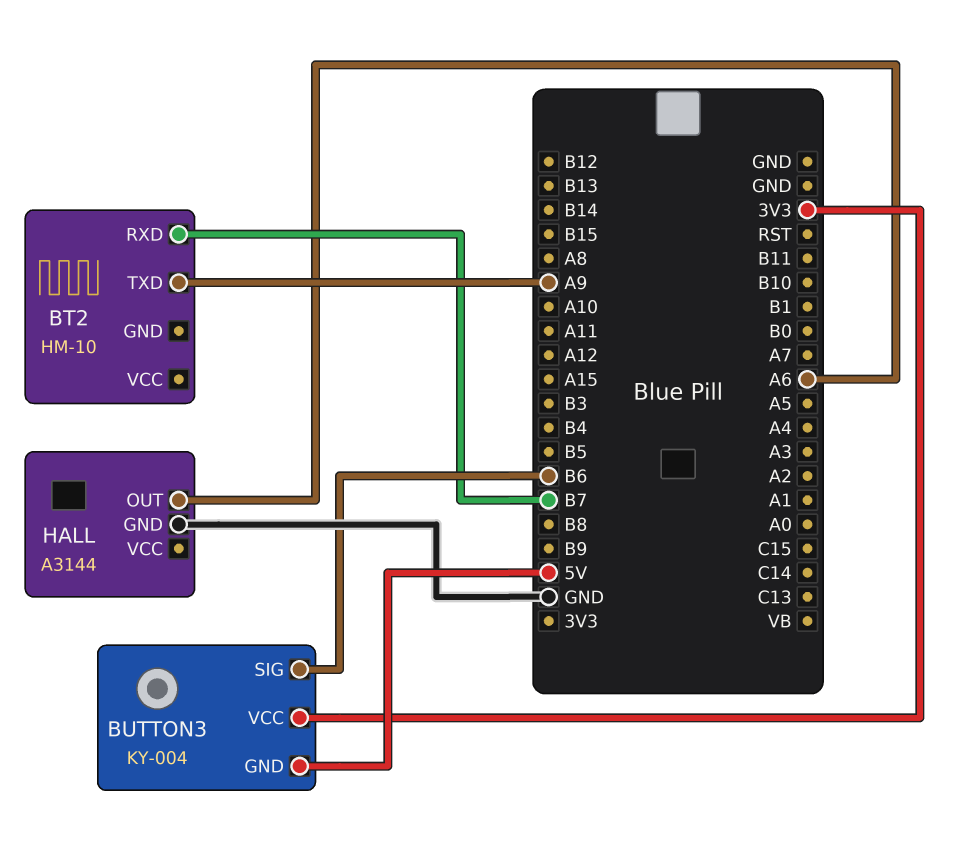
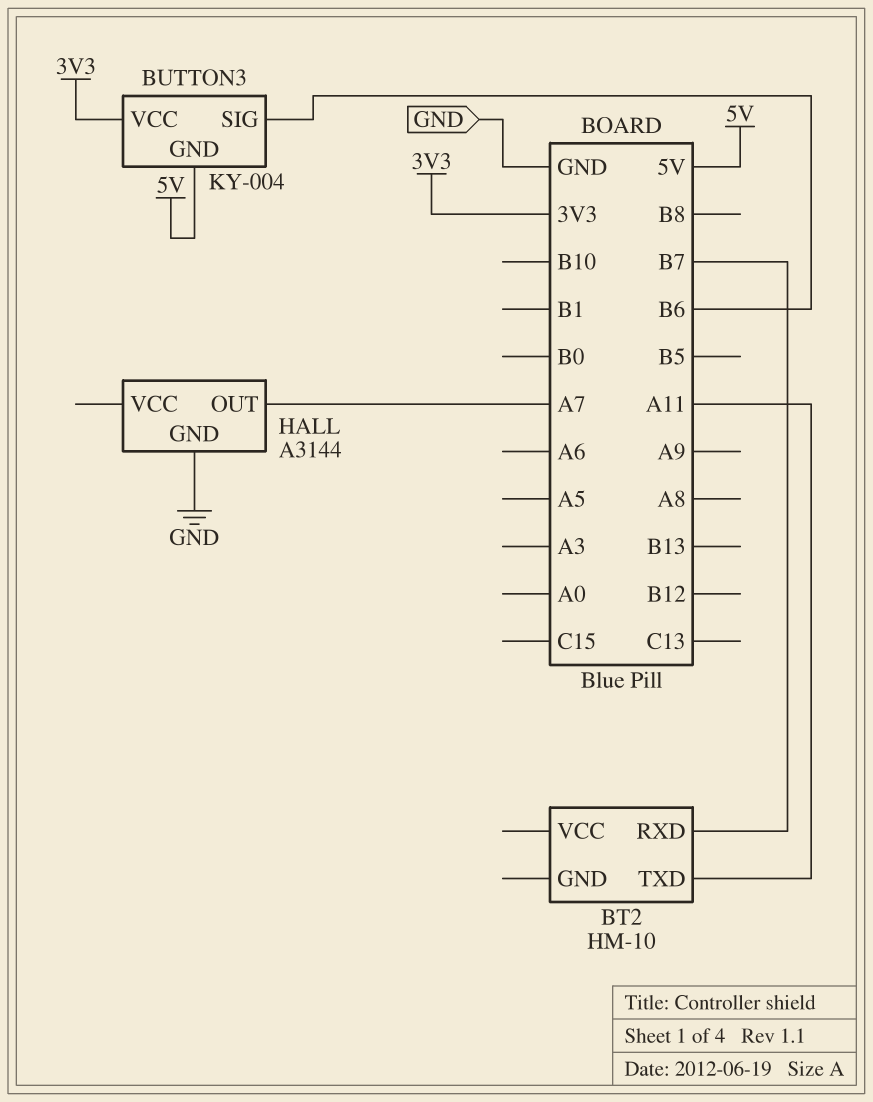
BT2 pin TXD: A9 -> A11
HALL pin OUT: A6 -> A7

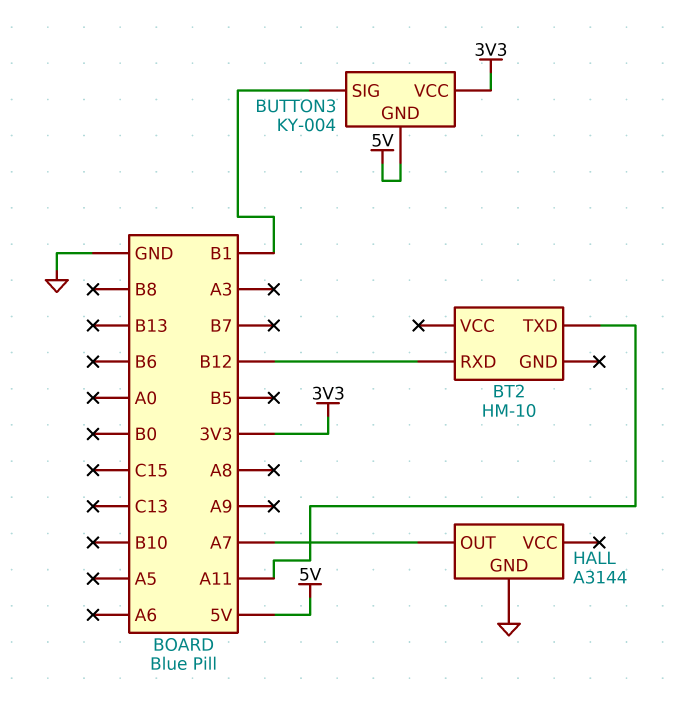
BT2 pin RXD: B7 -> B12
BUTTON3 pin SIG: B6 -> B1

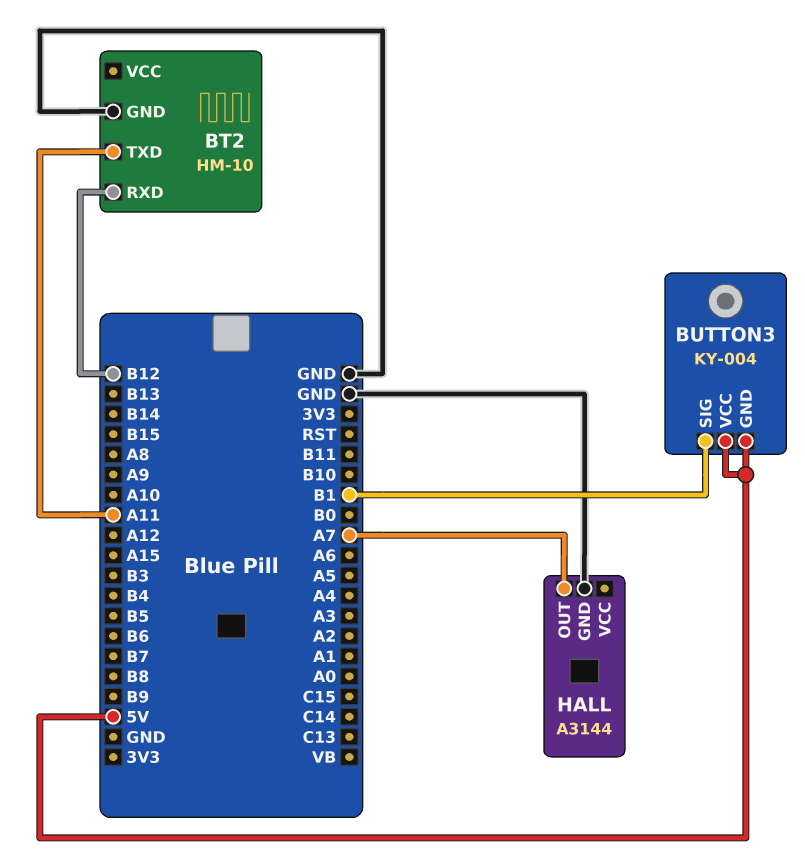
BT2 pin GND: none -> GND
BUTTON3 pin VCC: 3V3 -> 5V

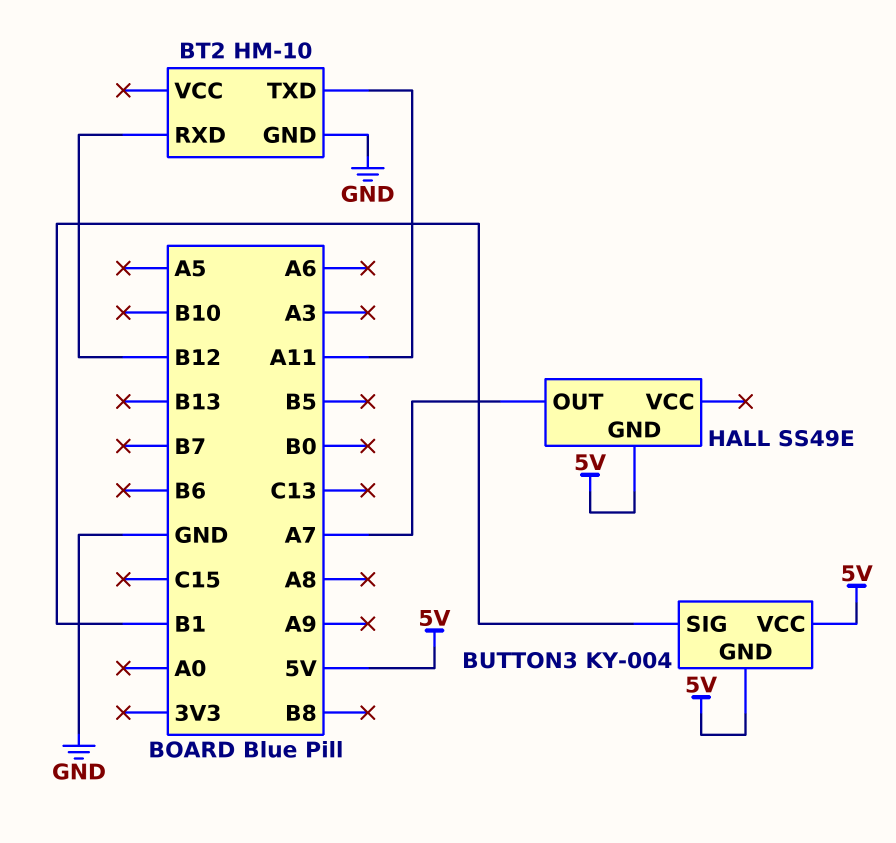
HALL: A3144 -> SS49E
HALL pin GND: GND -> 5V

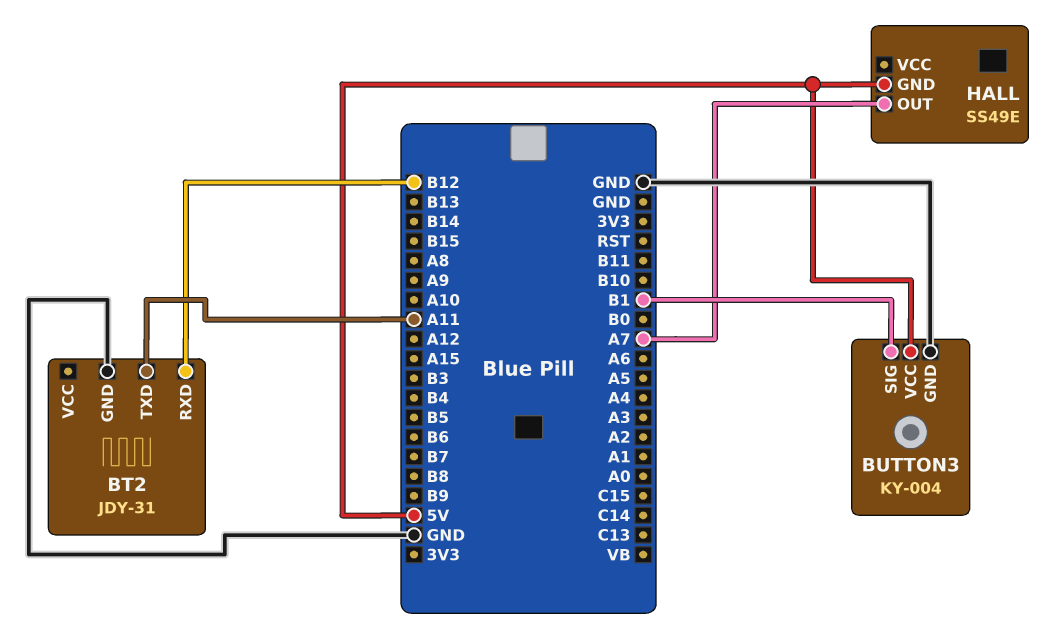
BT2: HM-10 -> JDY-31
BUTTON3 pin GND: 5V -> GND

